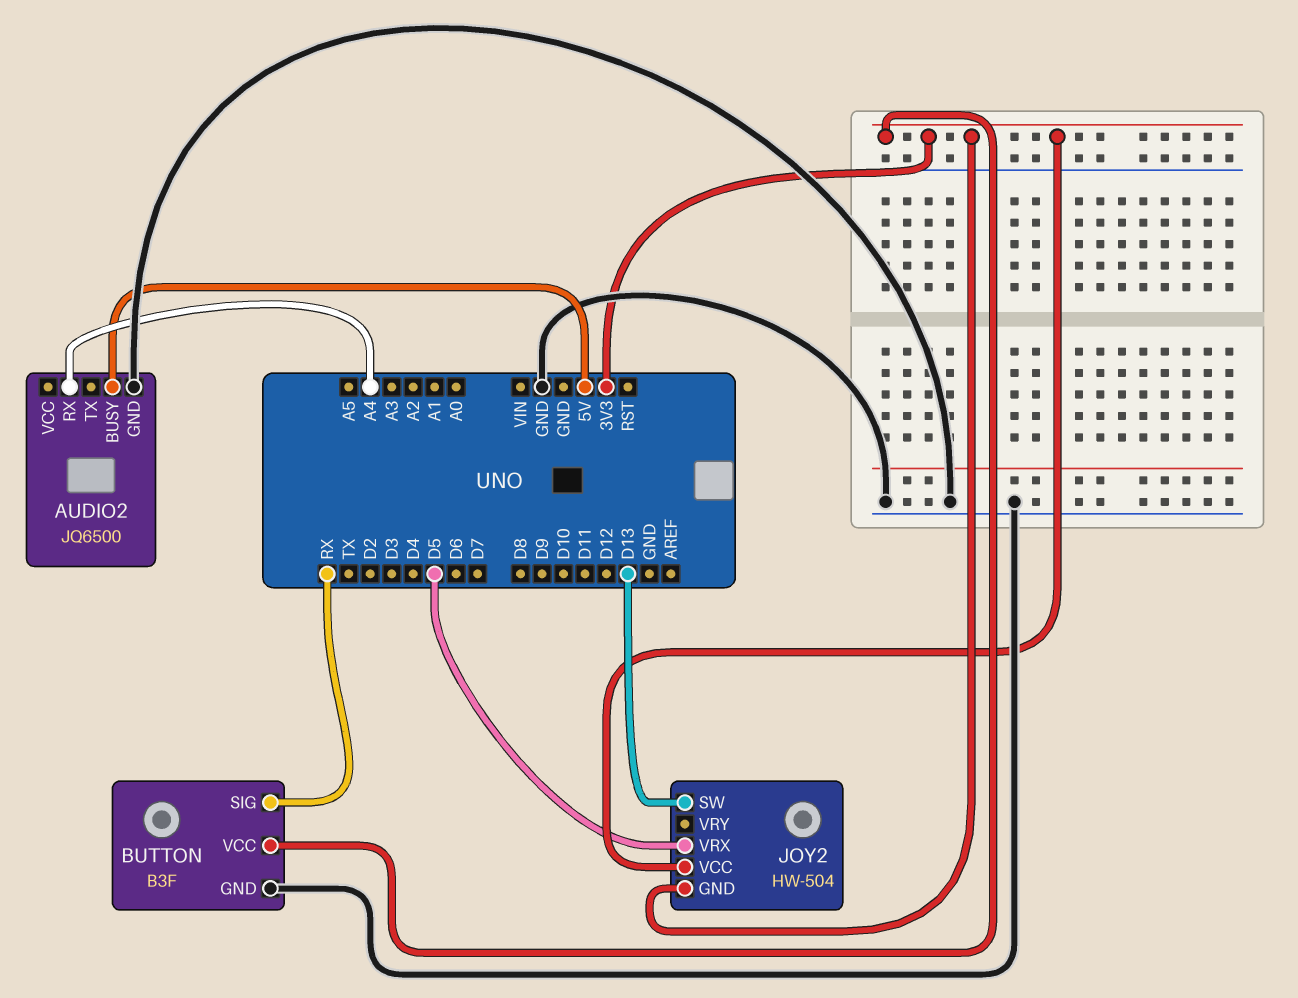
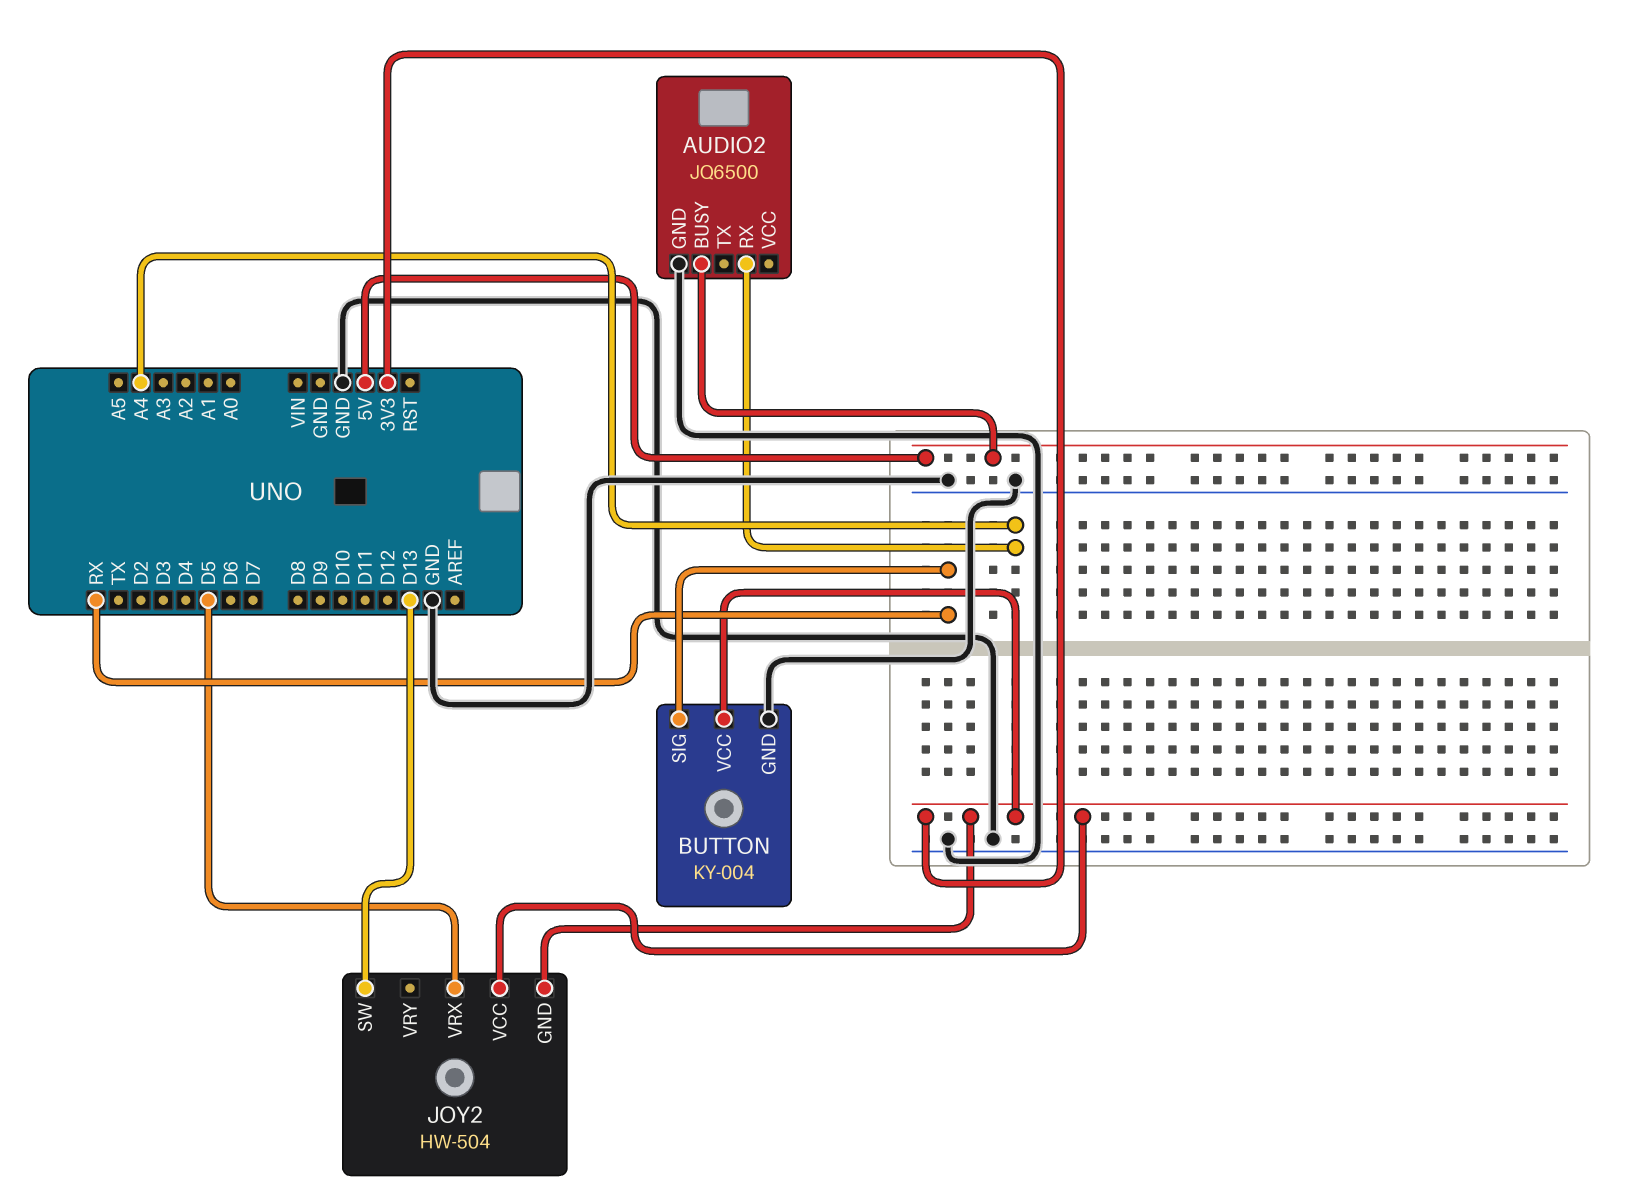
BUTTON: B3F -> KY-004

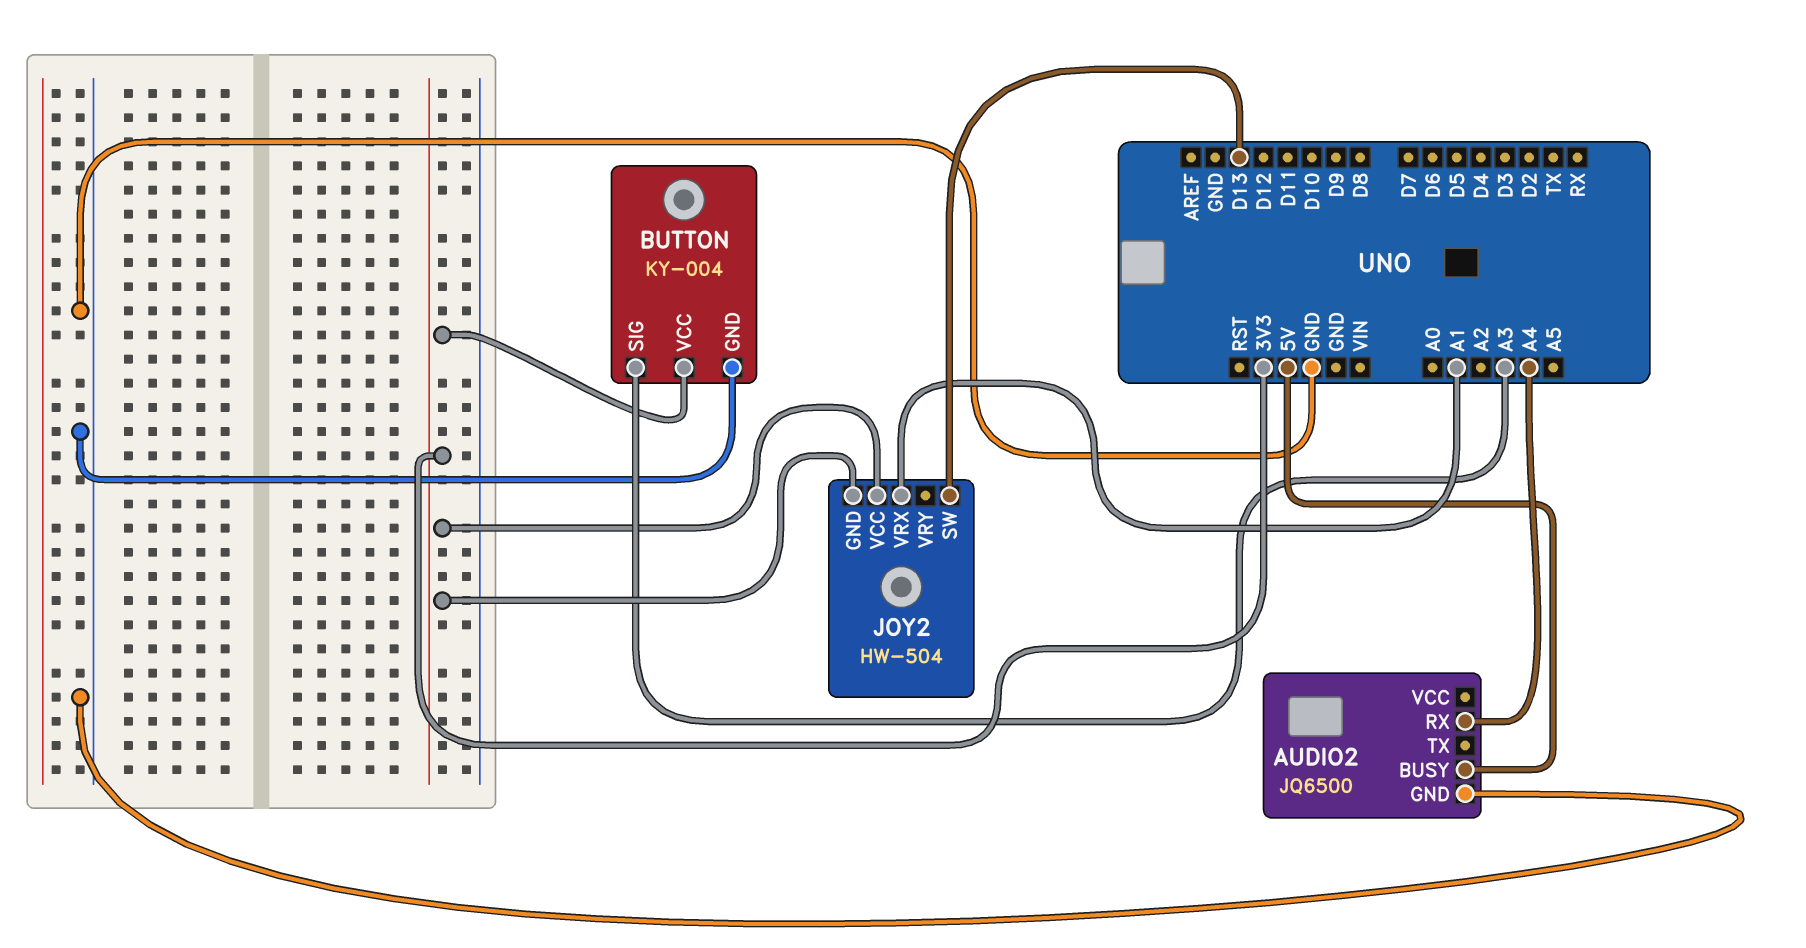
BUTTON pin SIG: RX -> A3
JOY2 pin VRX: D5 -> A1

